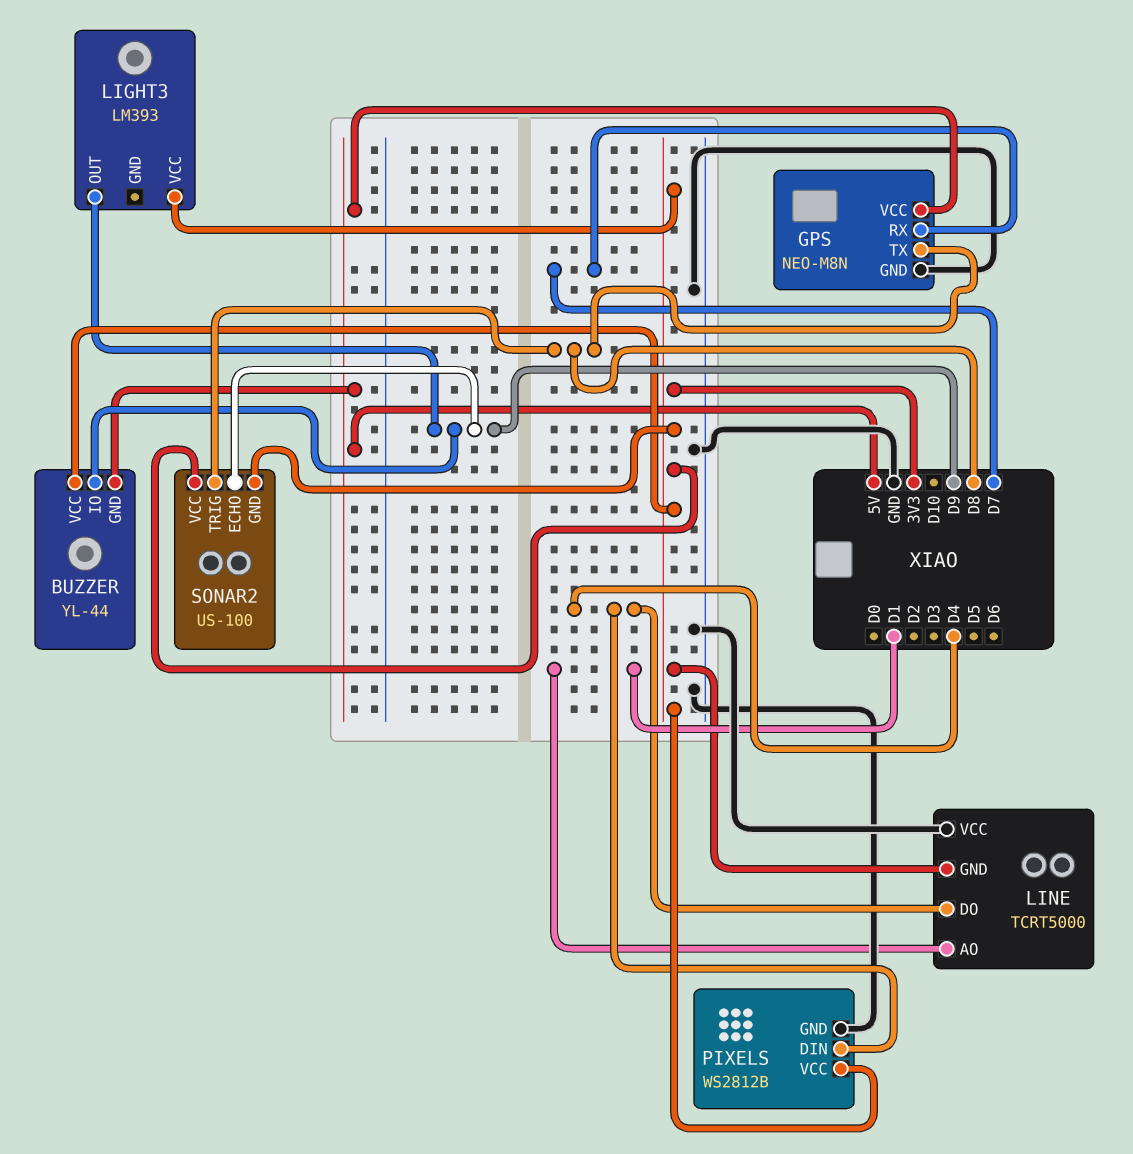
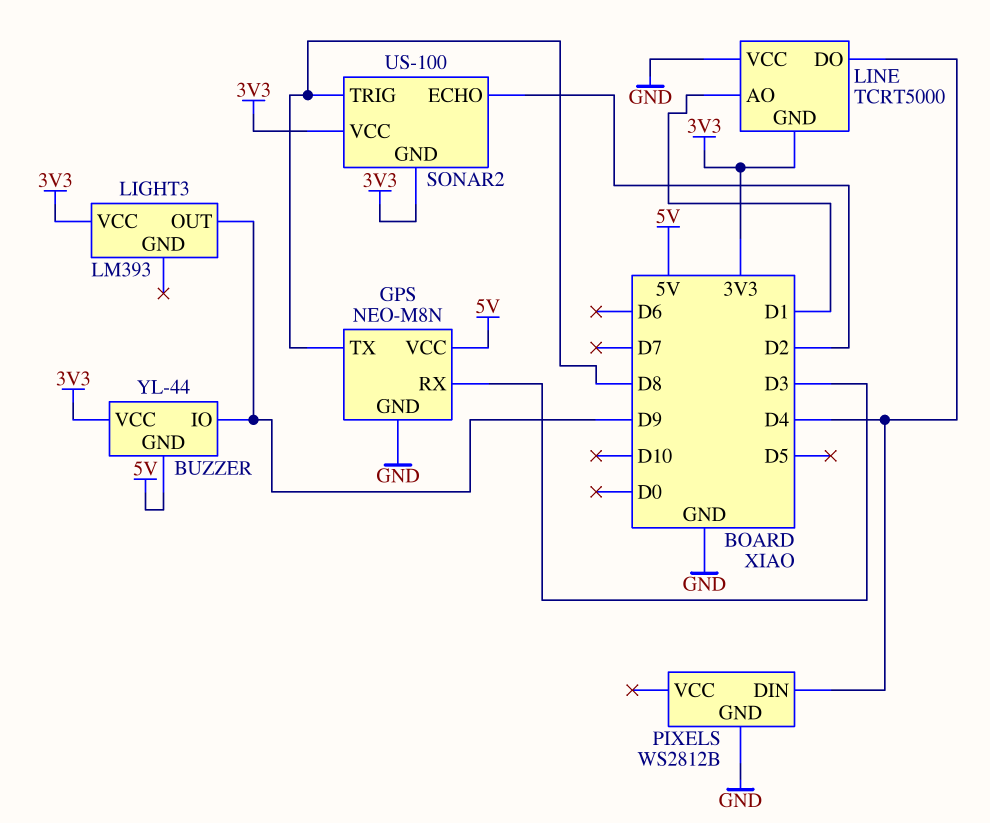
GPS pin RX: D7 -> D3
PIXELS pin VCC: 3V3 -> none
SONAR2 pin ECHO: D9 -> D2

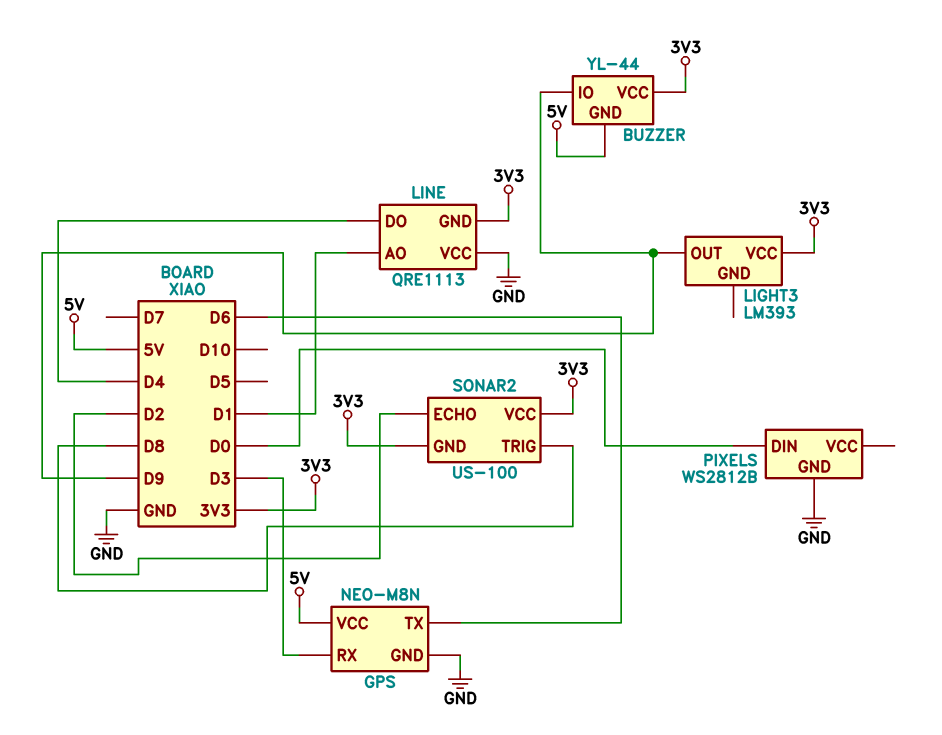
GPS pin TX: D8 -> D6
LINE: TCRT5000 -> QRE1113
PIXELS pin DIN: D4 -> D0

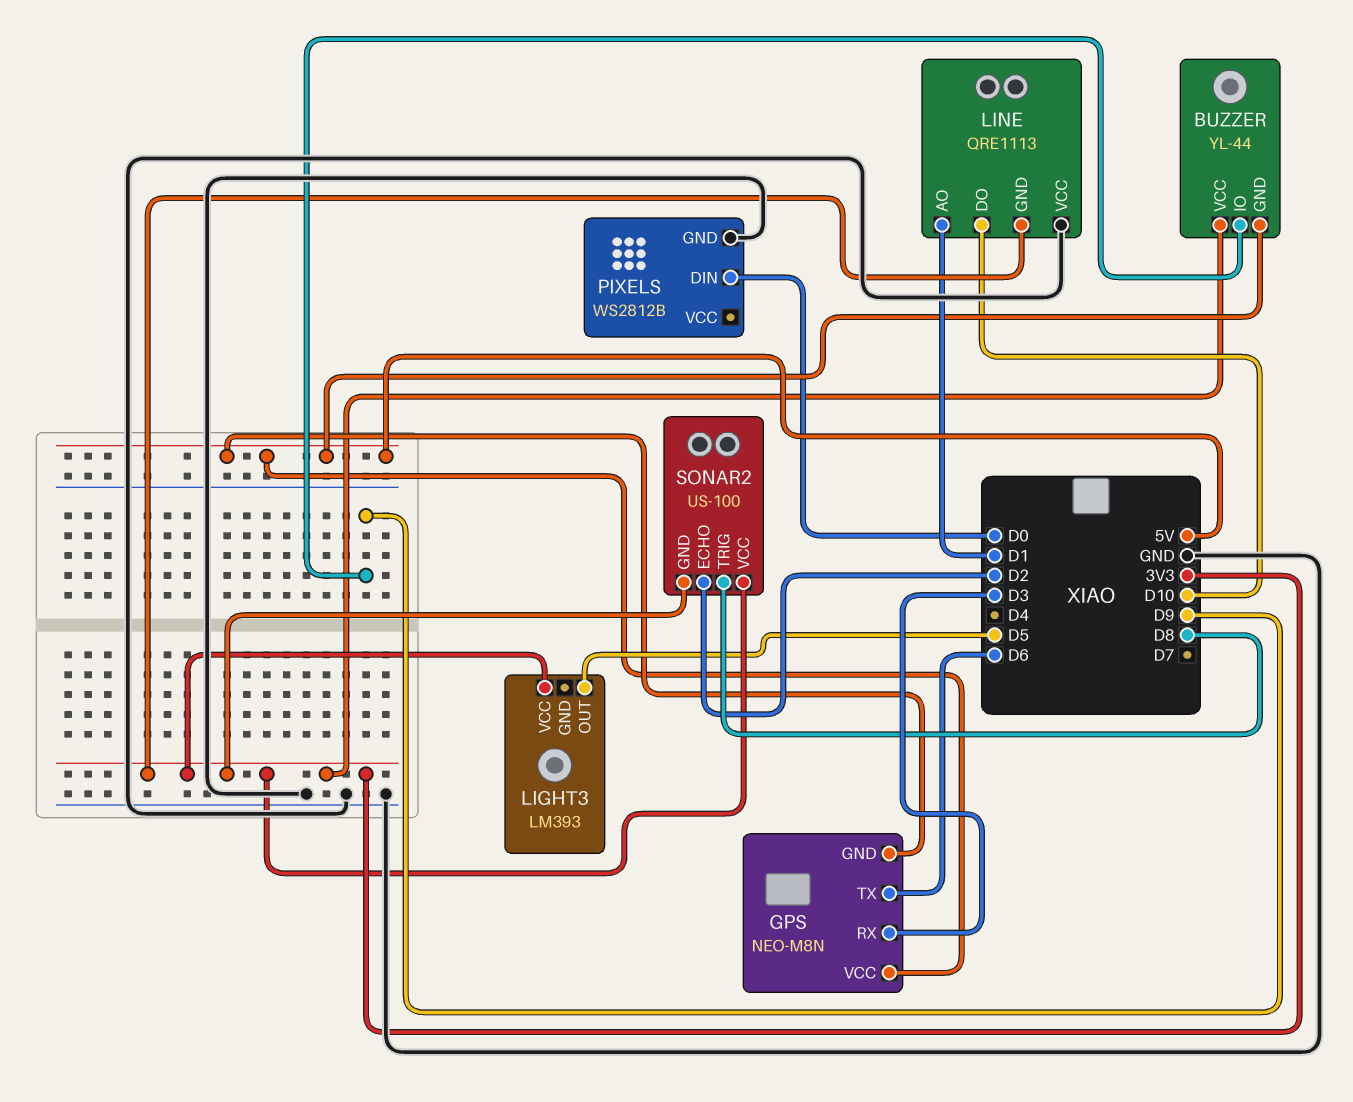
GPS pin GND: GND -> 5V
LIGHT3 pin OUT: D9 -> D5
LINE pin DO: D4 -> D10

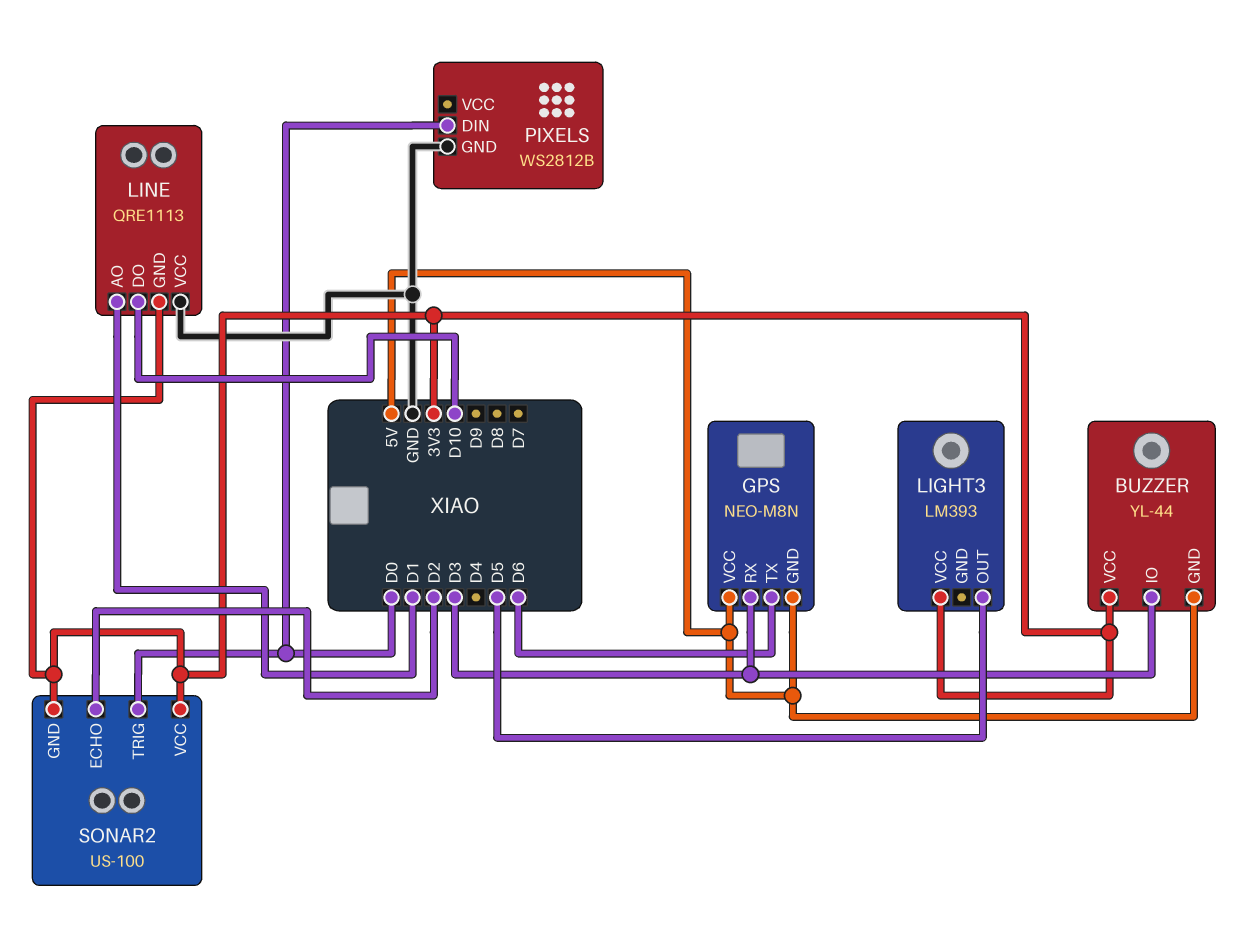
BUZZER pin IO: D9 -> D3
SONAR2 pin TRIG: D8 -> D0

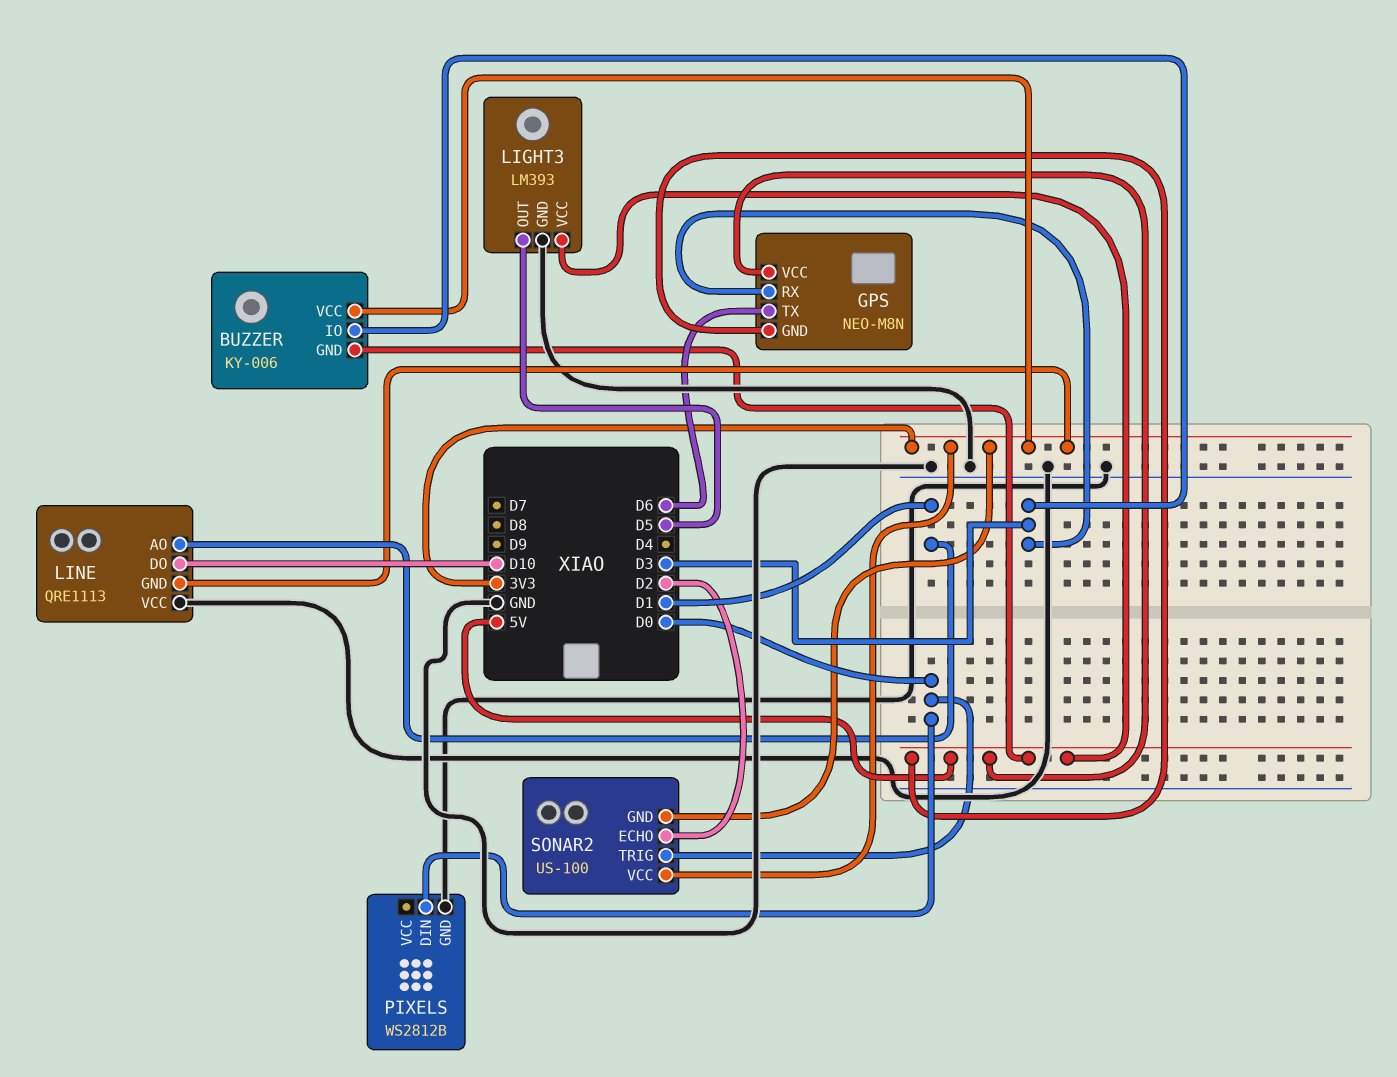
BUZZER: YL-44 -> KY-006
LIGHT3 pin GND: none -> GND
LIGHT3 pin VCC: 3V3 -> 5V

